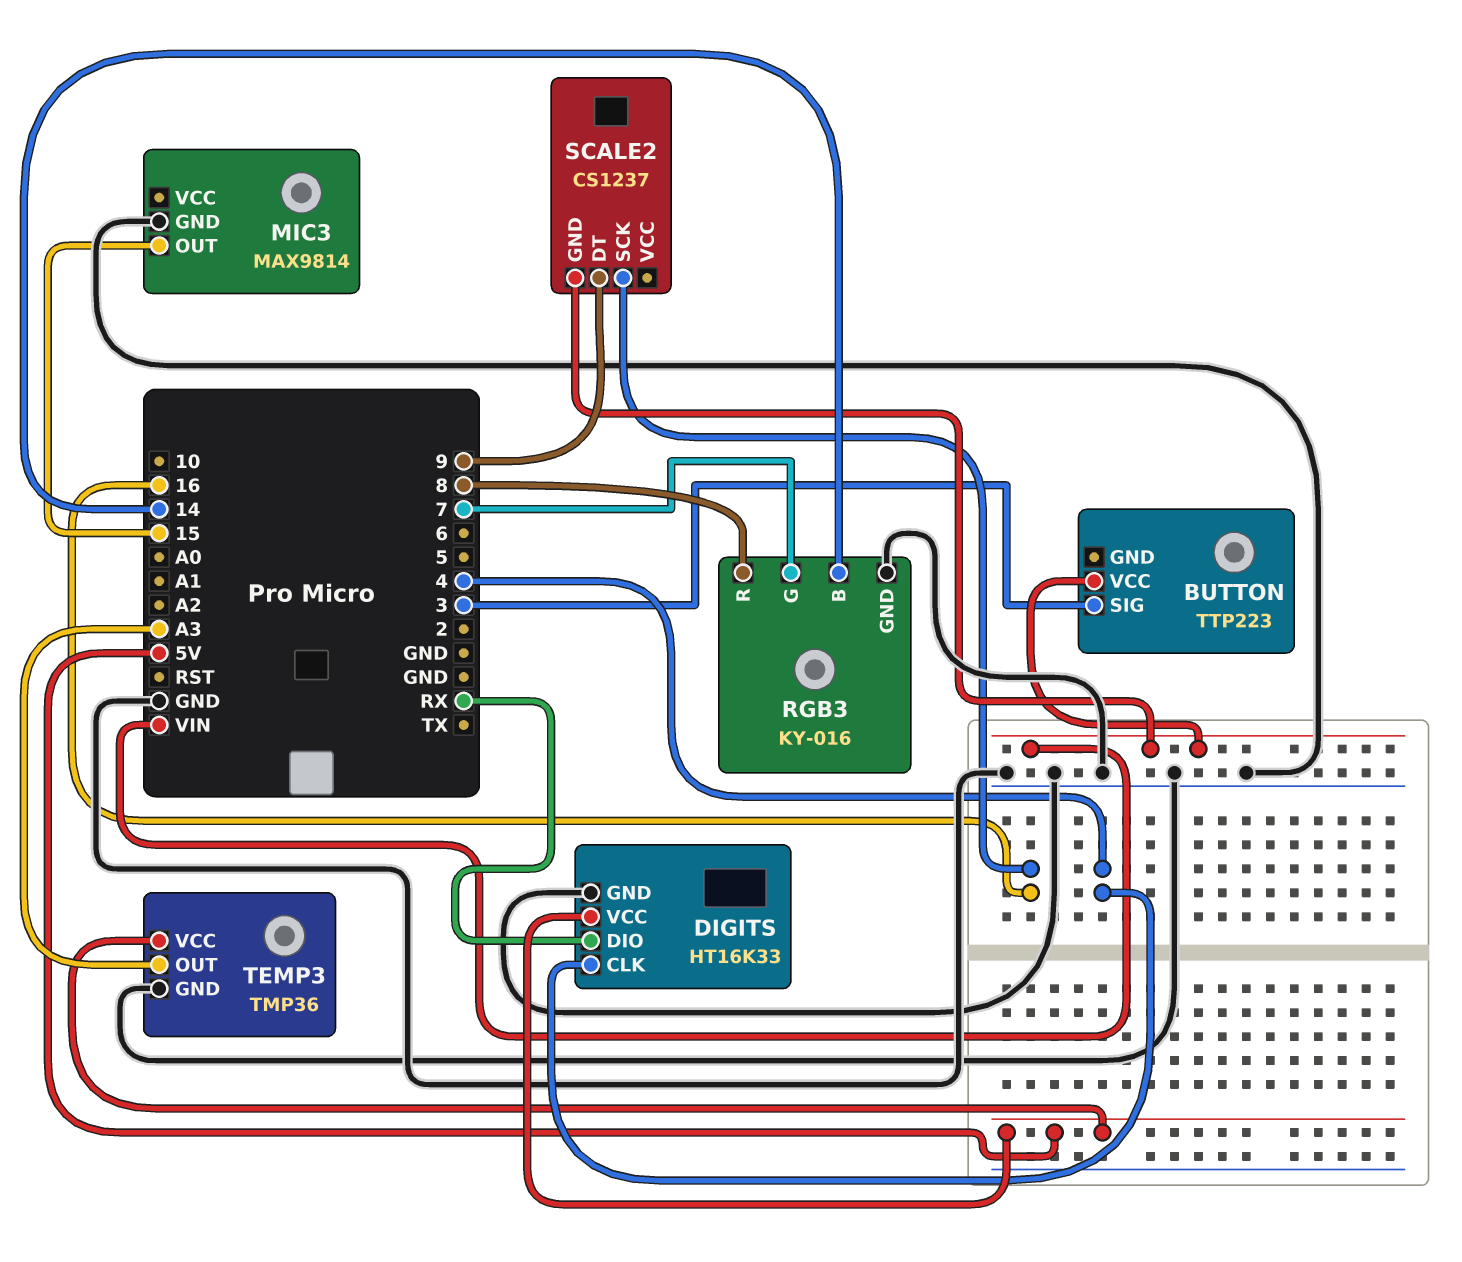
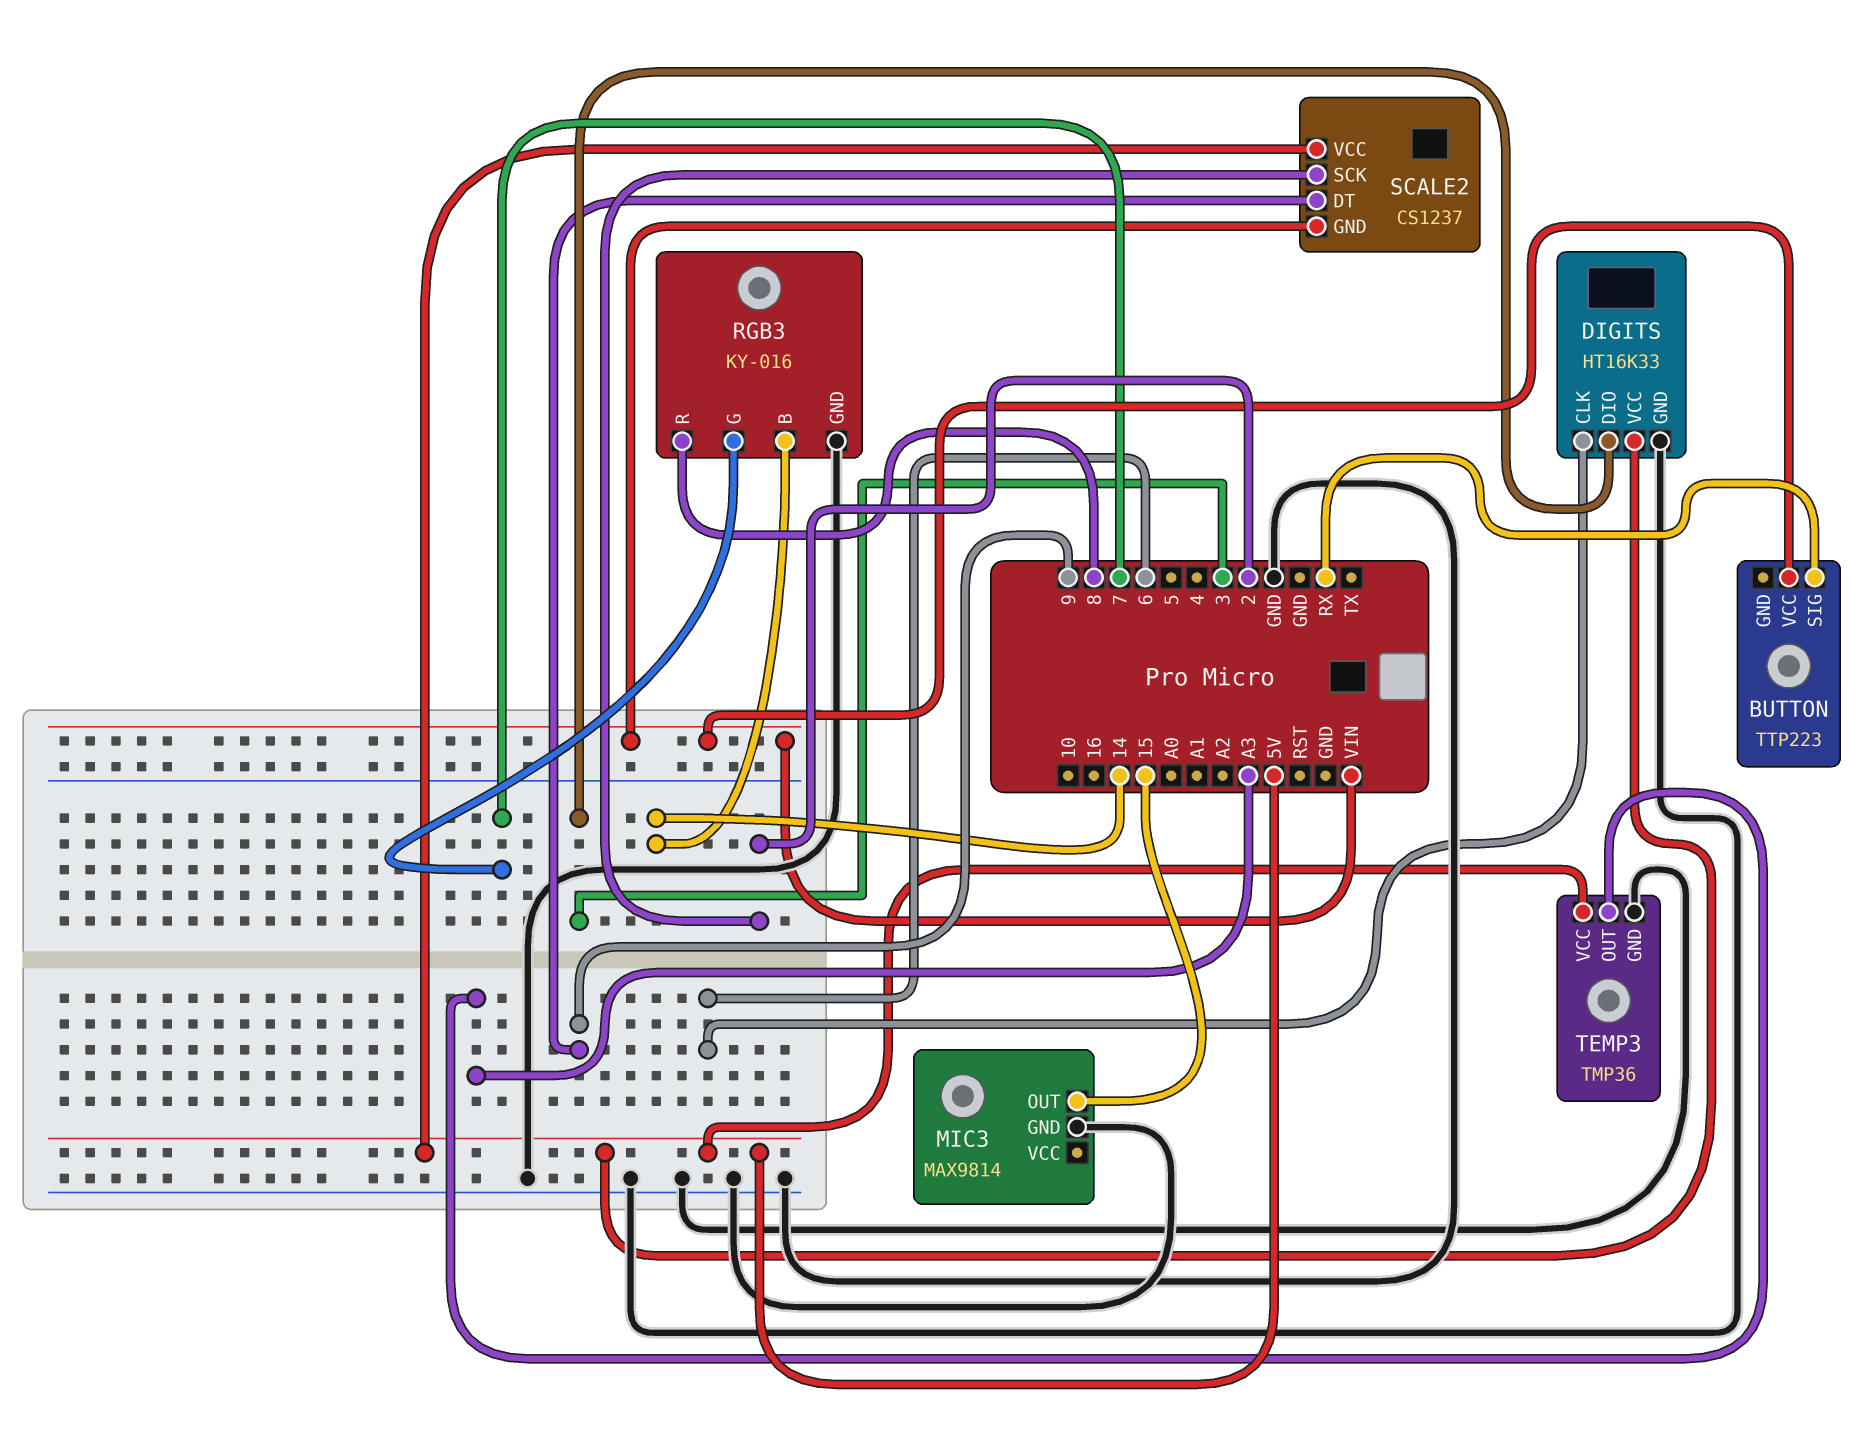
BUTTON pin SIG: 3 -> RX
DIGITS pin CLK: 4 -> 6
DIGITS pin DIO: RX -> 3
SCALE2 pin SCK: 16 -> 2
SCALE2 pin VCC: none -> 5V

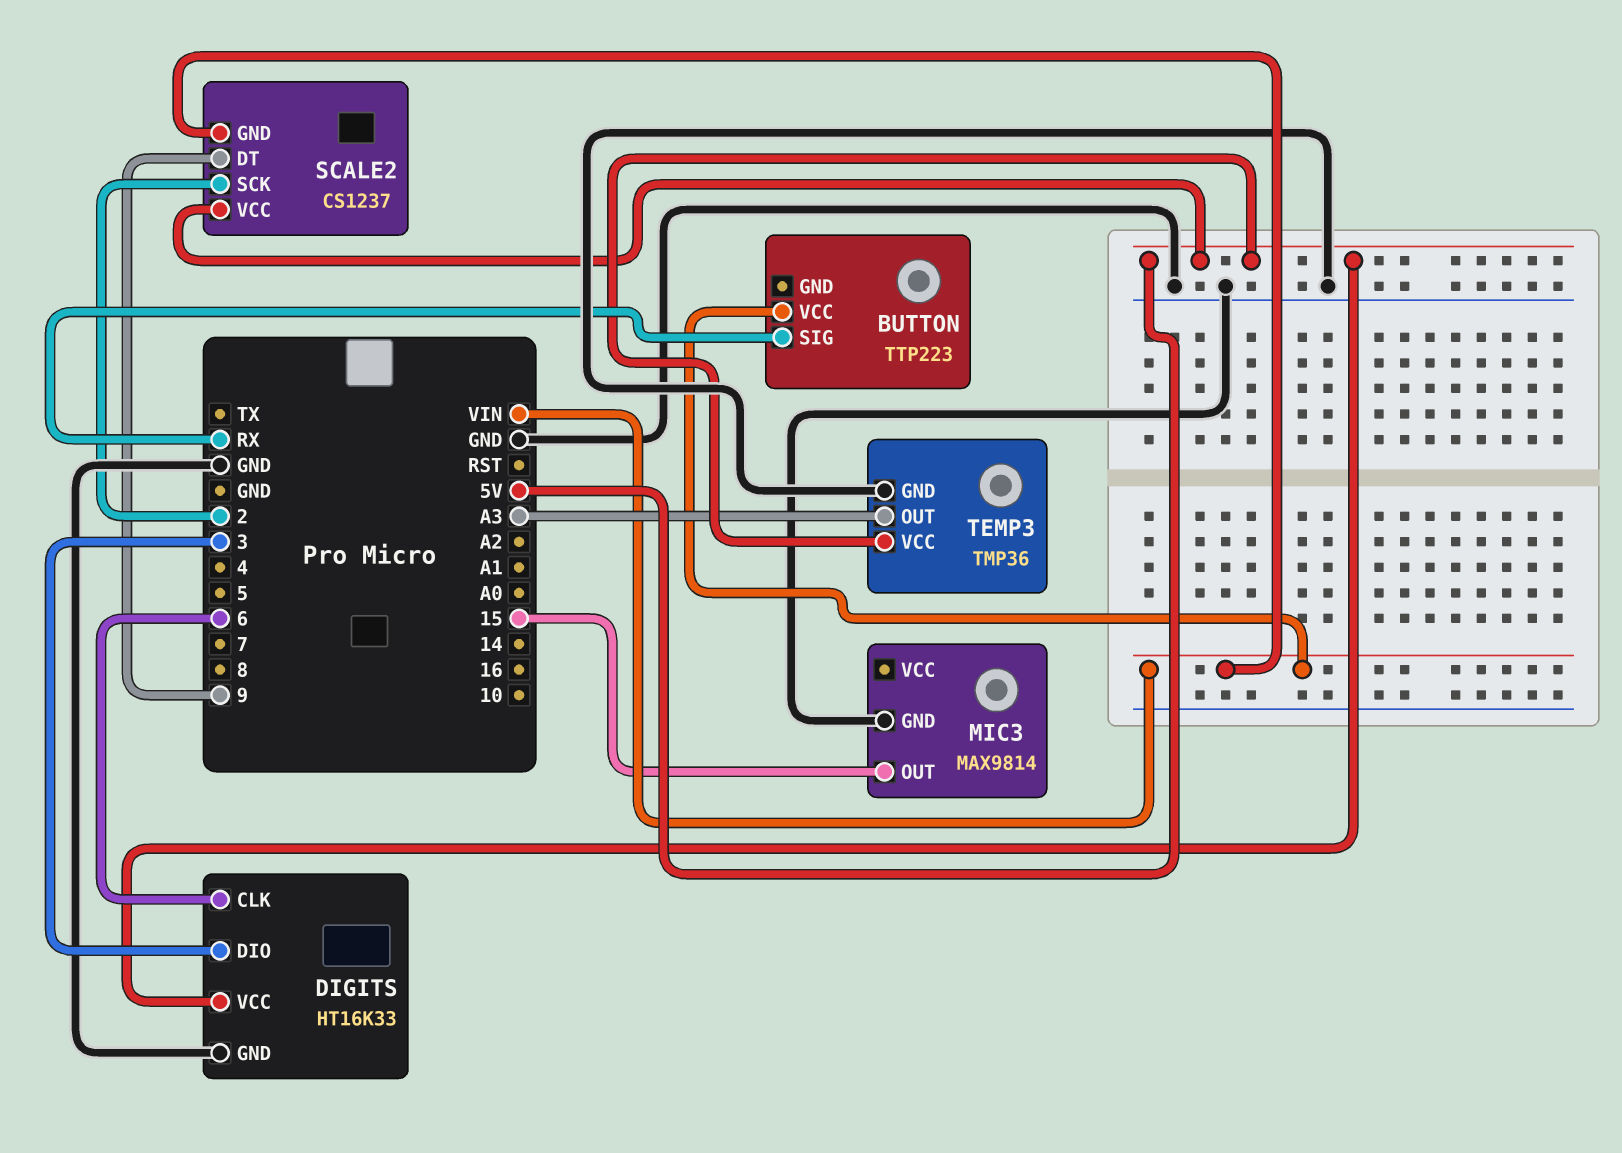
RGB3: KY-016 -> none
RGB3 pin B: 14 -> none
RGB3 pin G: 7 -> none
RGB3 pin GND: GND -> none
RGB3 pin R: 8 -> none

